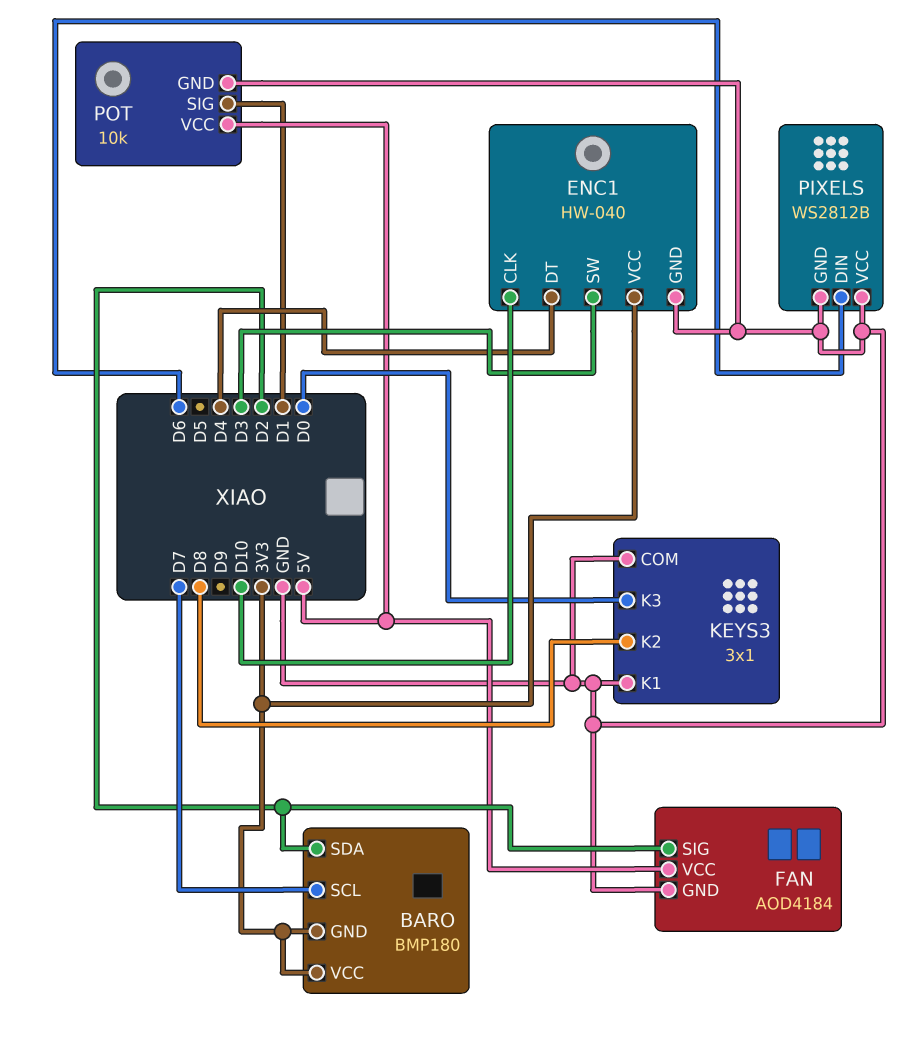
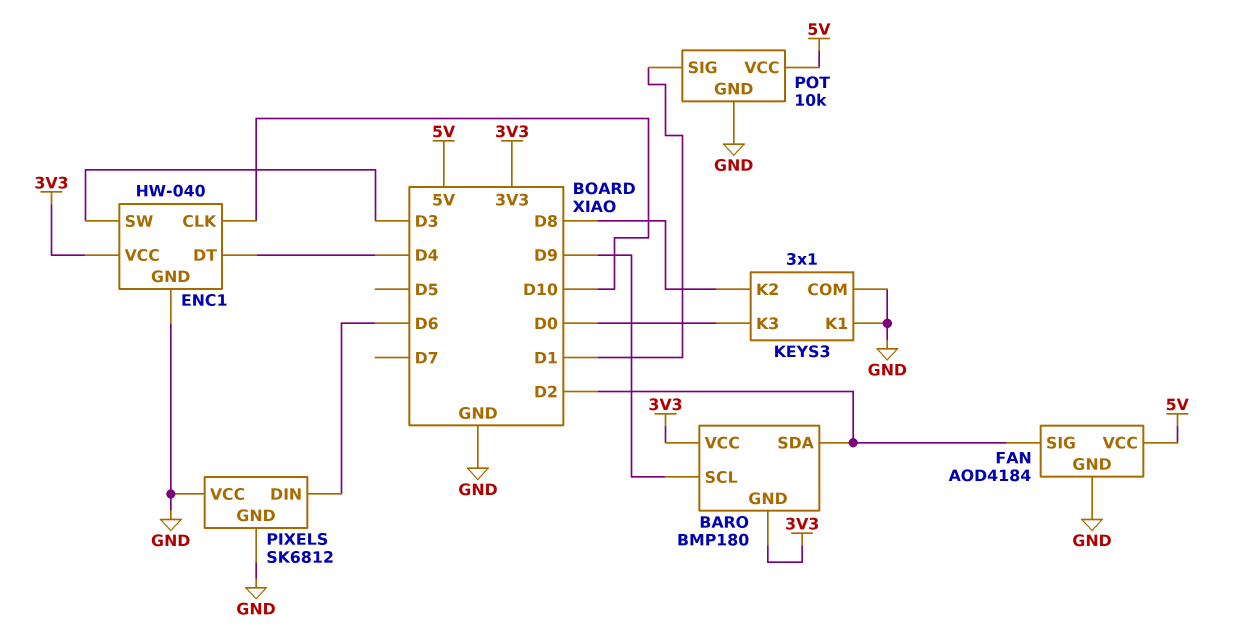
BARO pin SCL: D7 -> D9
PIXELS: WS2812B -> SK6812

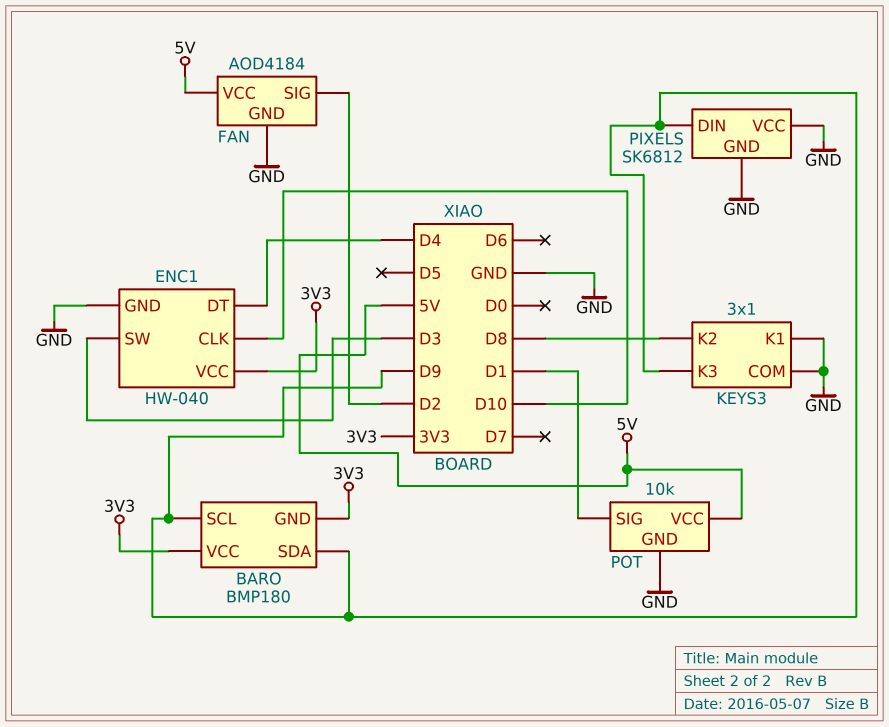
BARO pin SDA: D2 -> D9
KEYS3 pin K3: D0 -> D9
PIXELS pin DIN: D6 -> D9

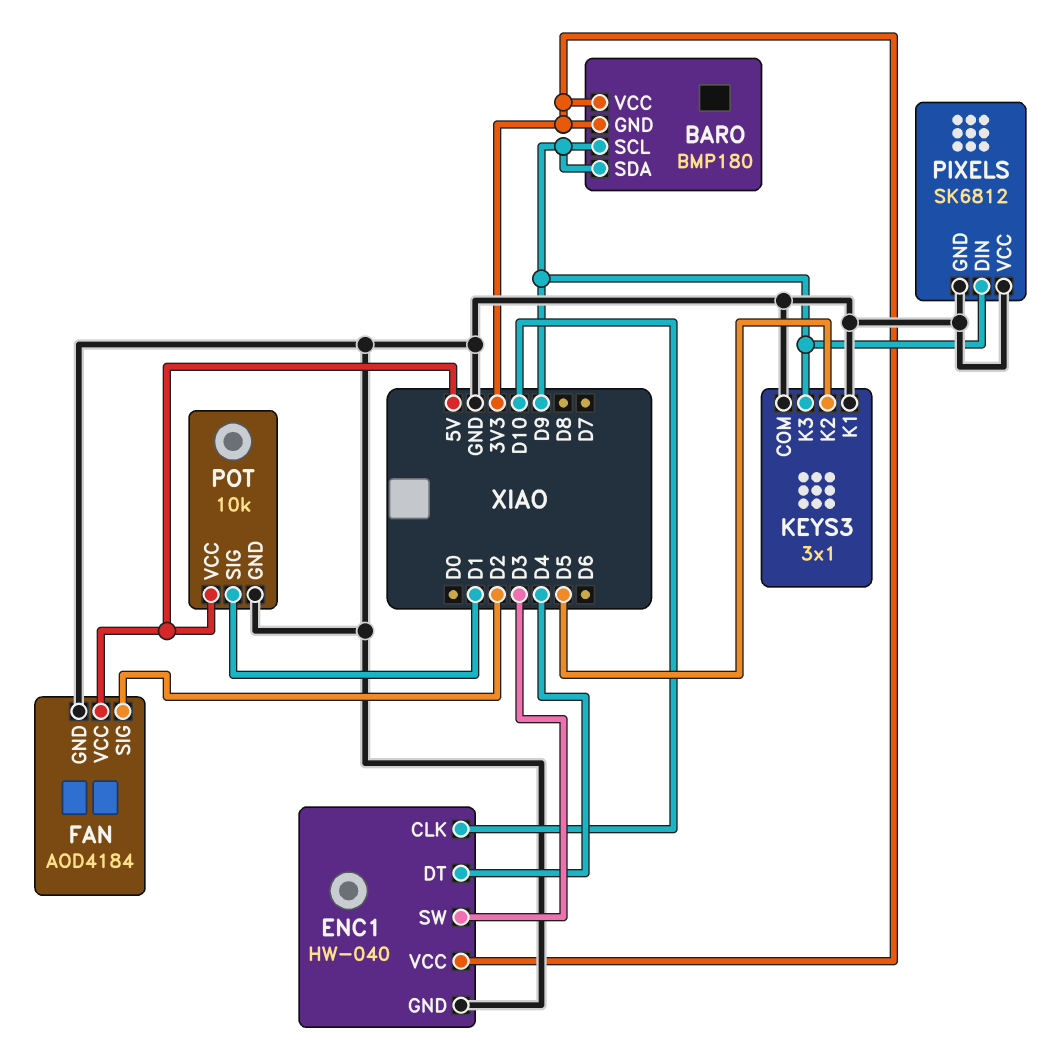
KEYS3 pin K2: D8 -> D5

